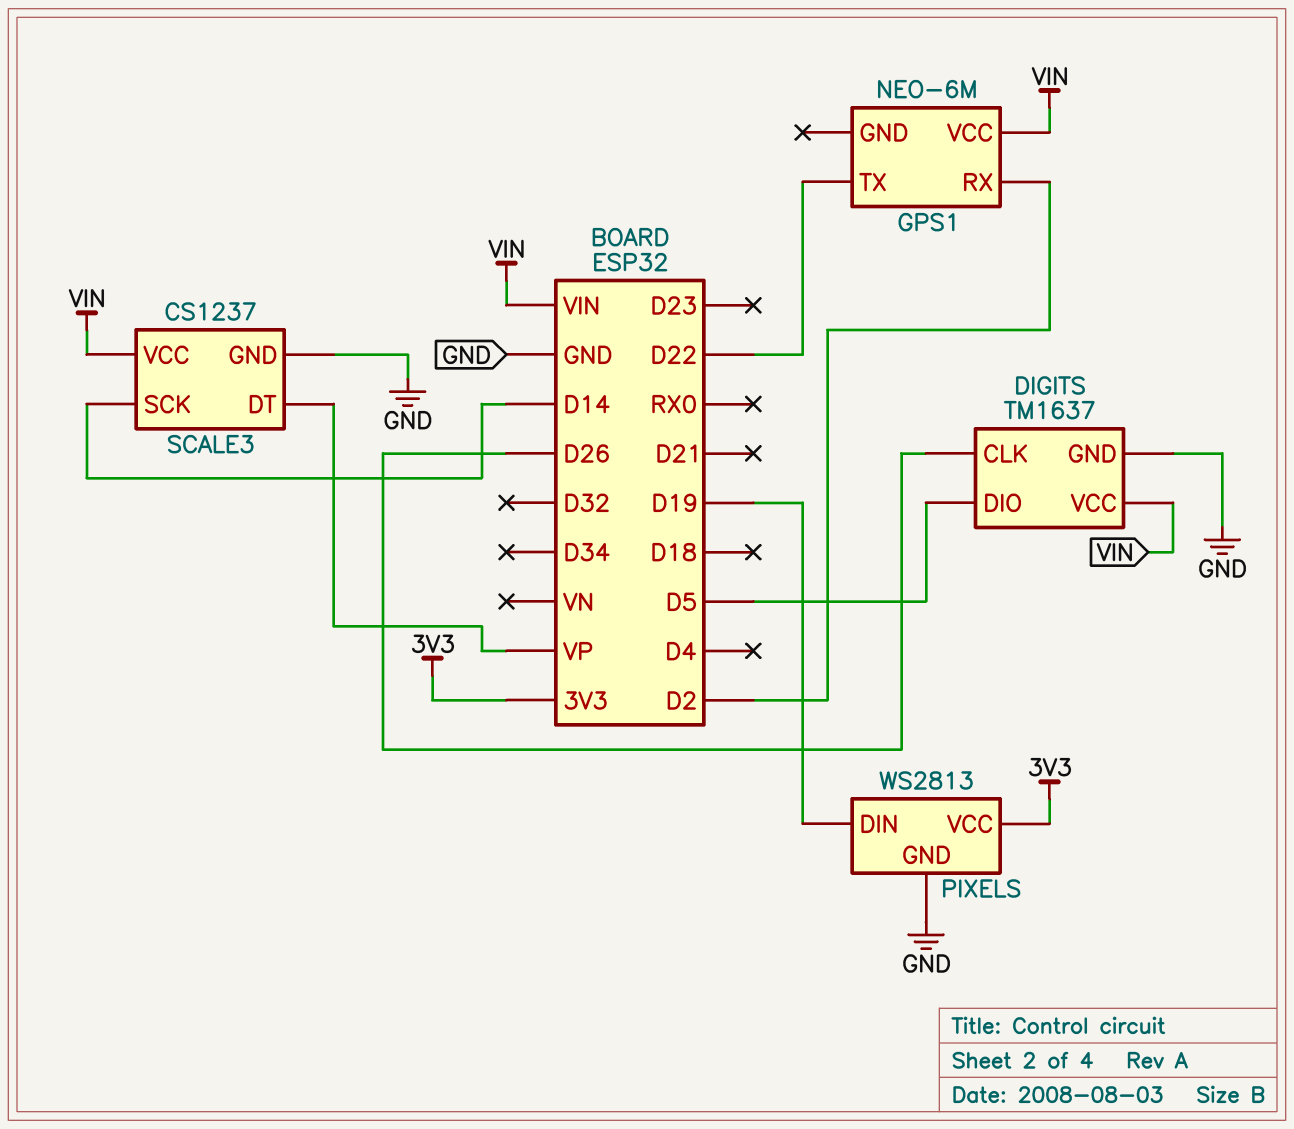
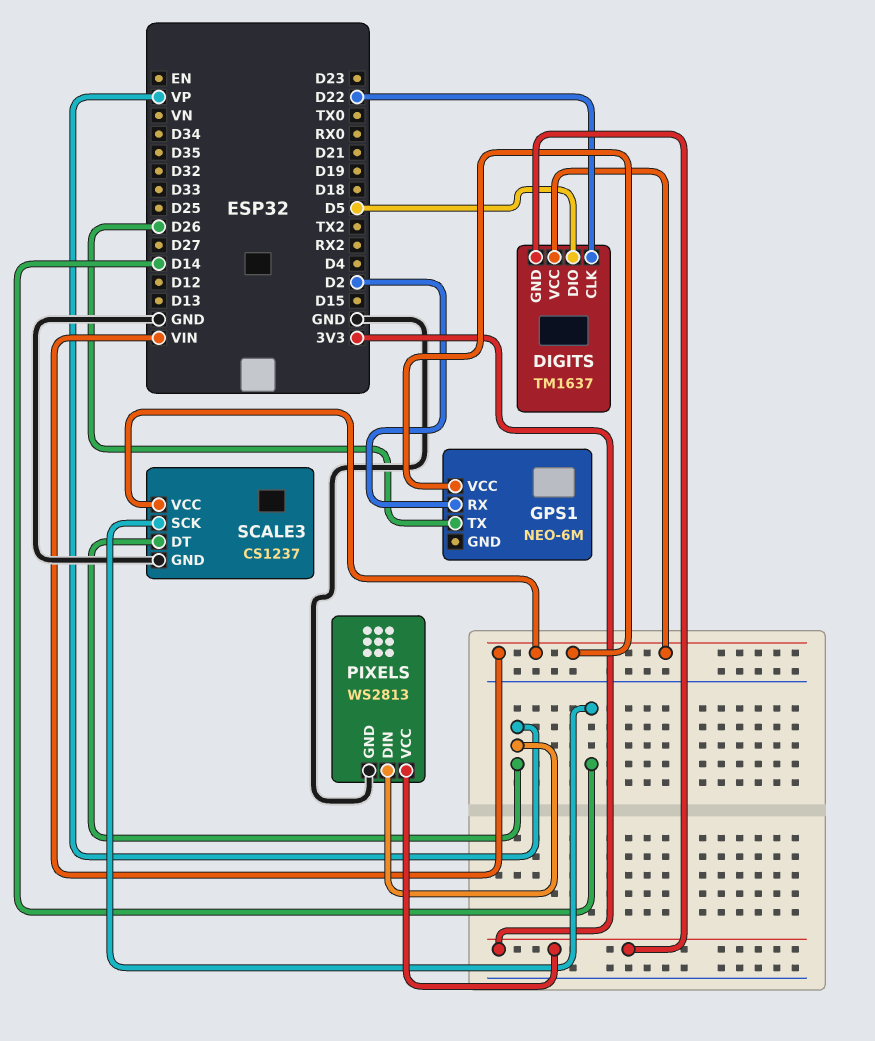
DIGITS pin CLK: D26 -> D22
DIGITS pin GND: GND -> 3V3
GPS1 pin TX: D22 -> D26
PIXELS pin DIN: D19 -> VP

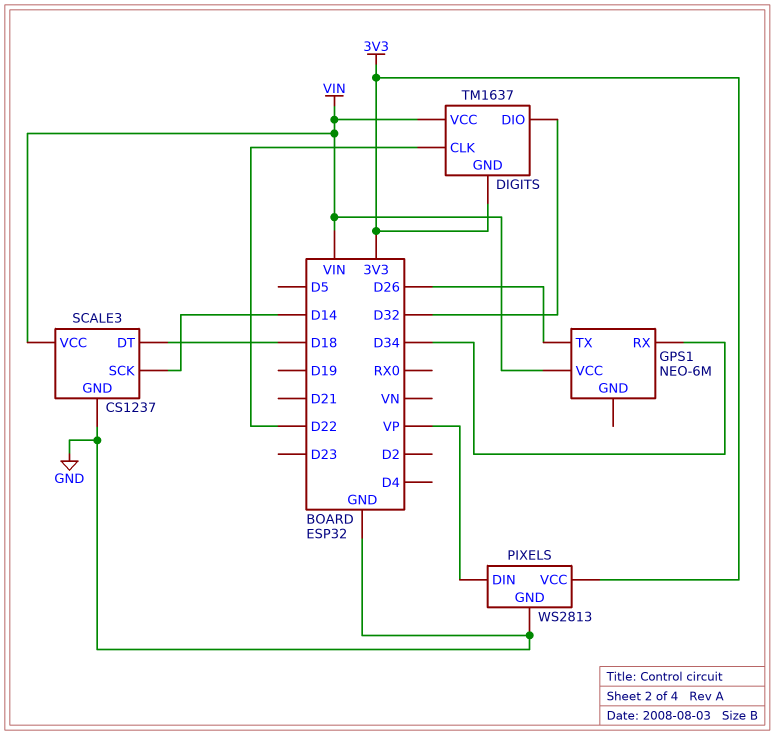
DIGITS pin DIO: D5 -> D32
GPS1 pin RX: D2 -> D34
SCALE3 pin DT: VP -> D18

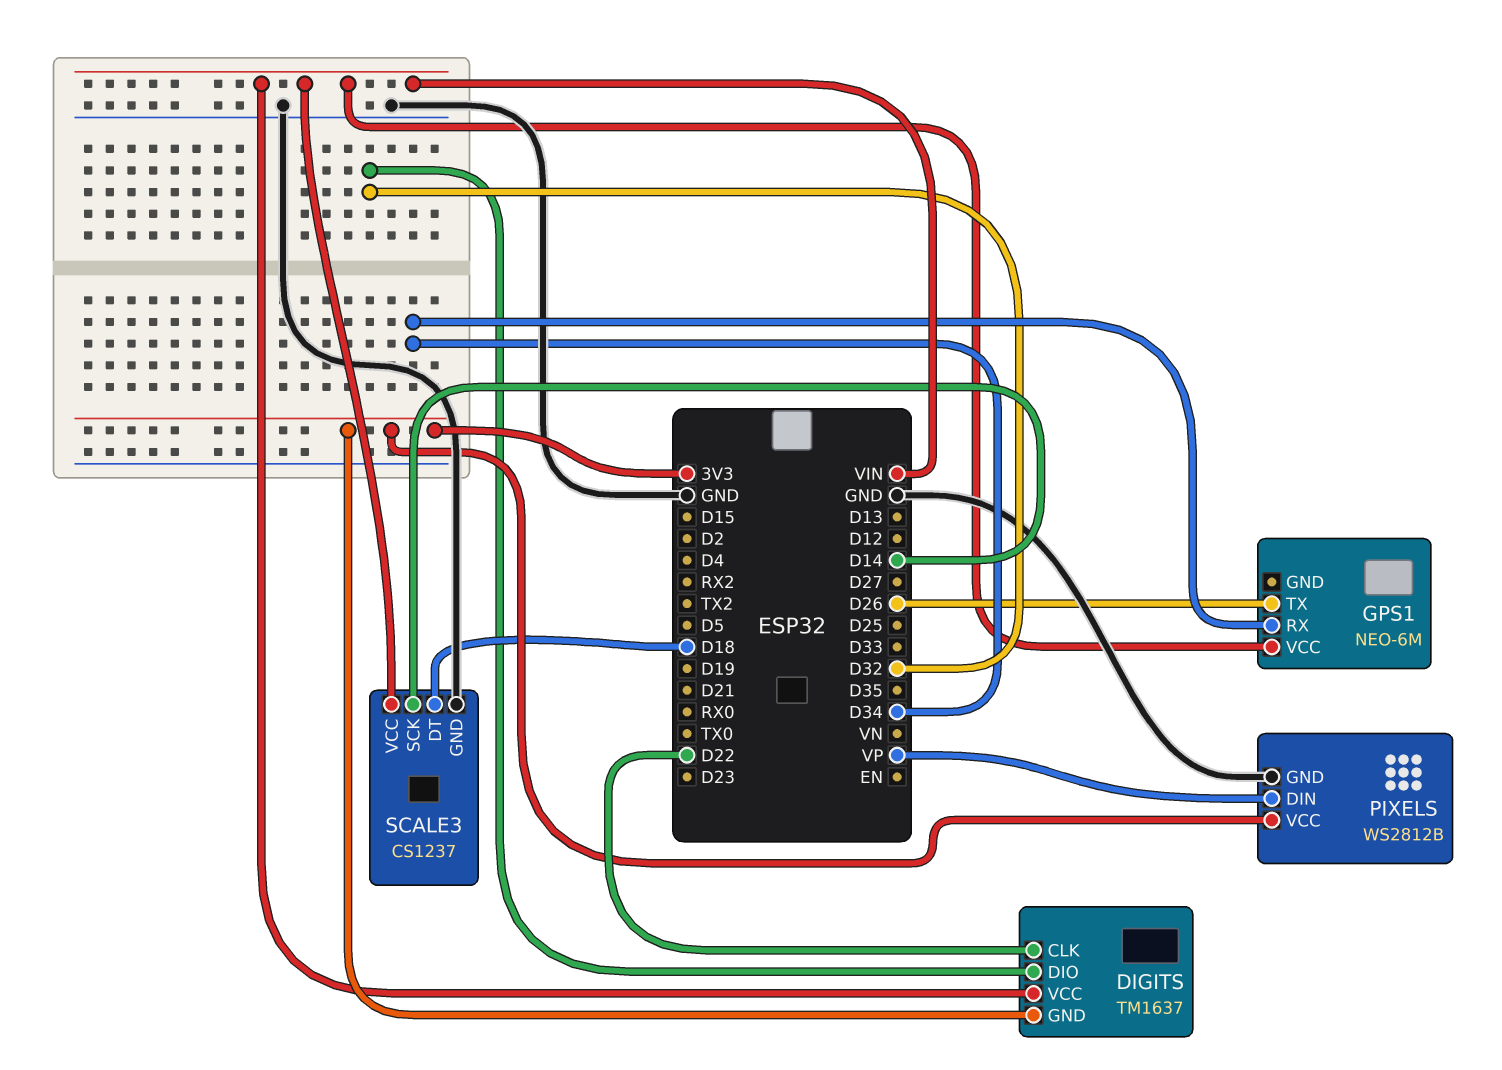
PIXELS: WS2813 -> WS2812B

